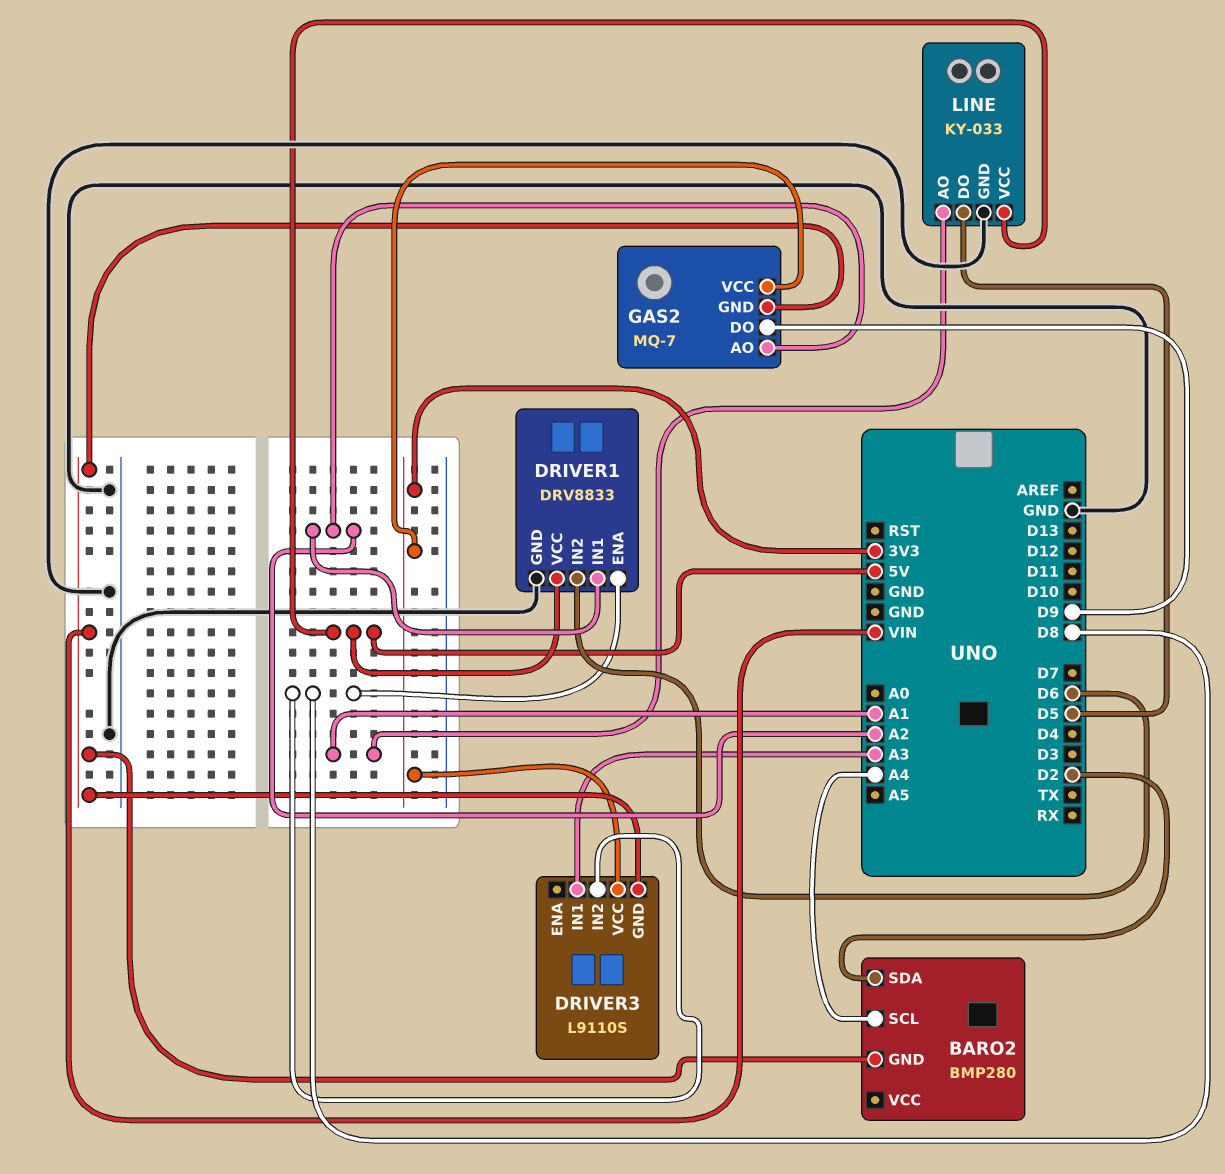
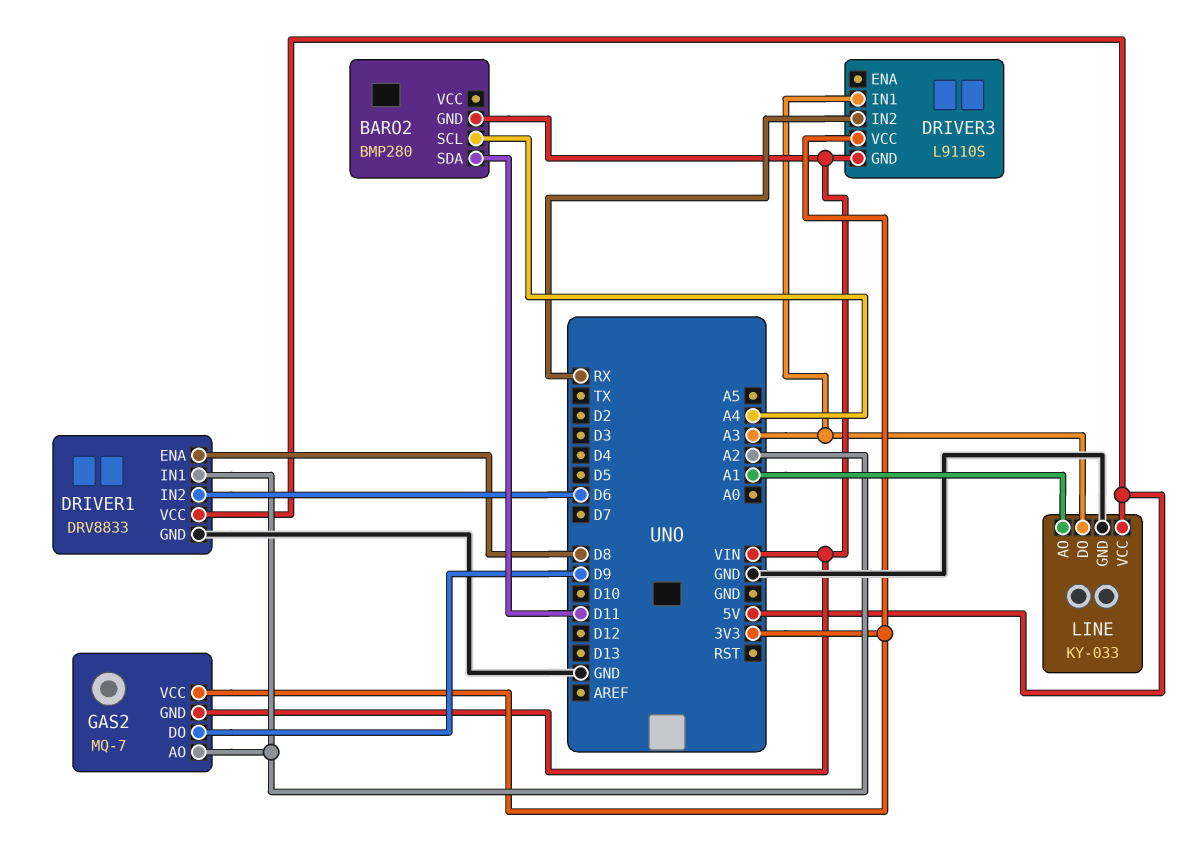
BARO2 pin SDA: D2 -> D11
DRIVER3 pin IN2: D8 -> RX
LINE pin DO: D5 -> A3

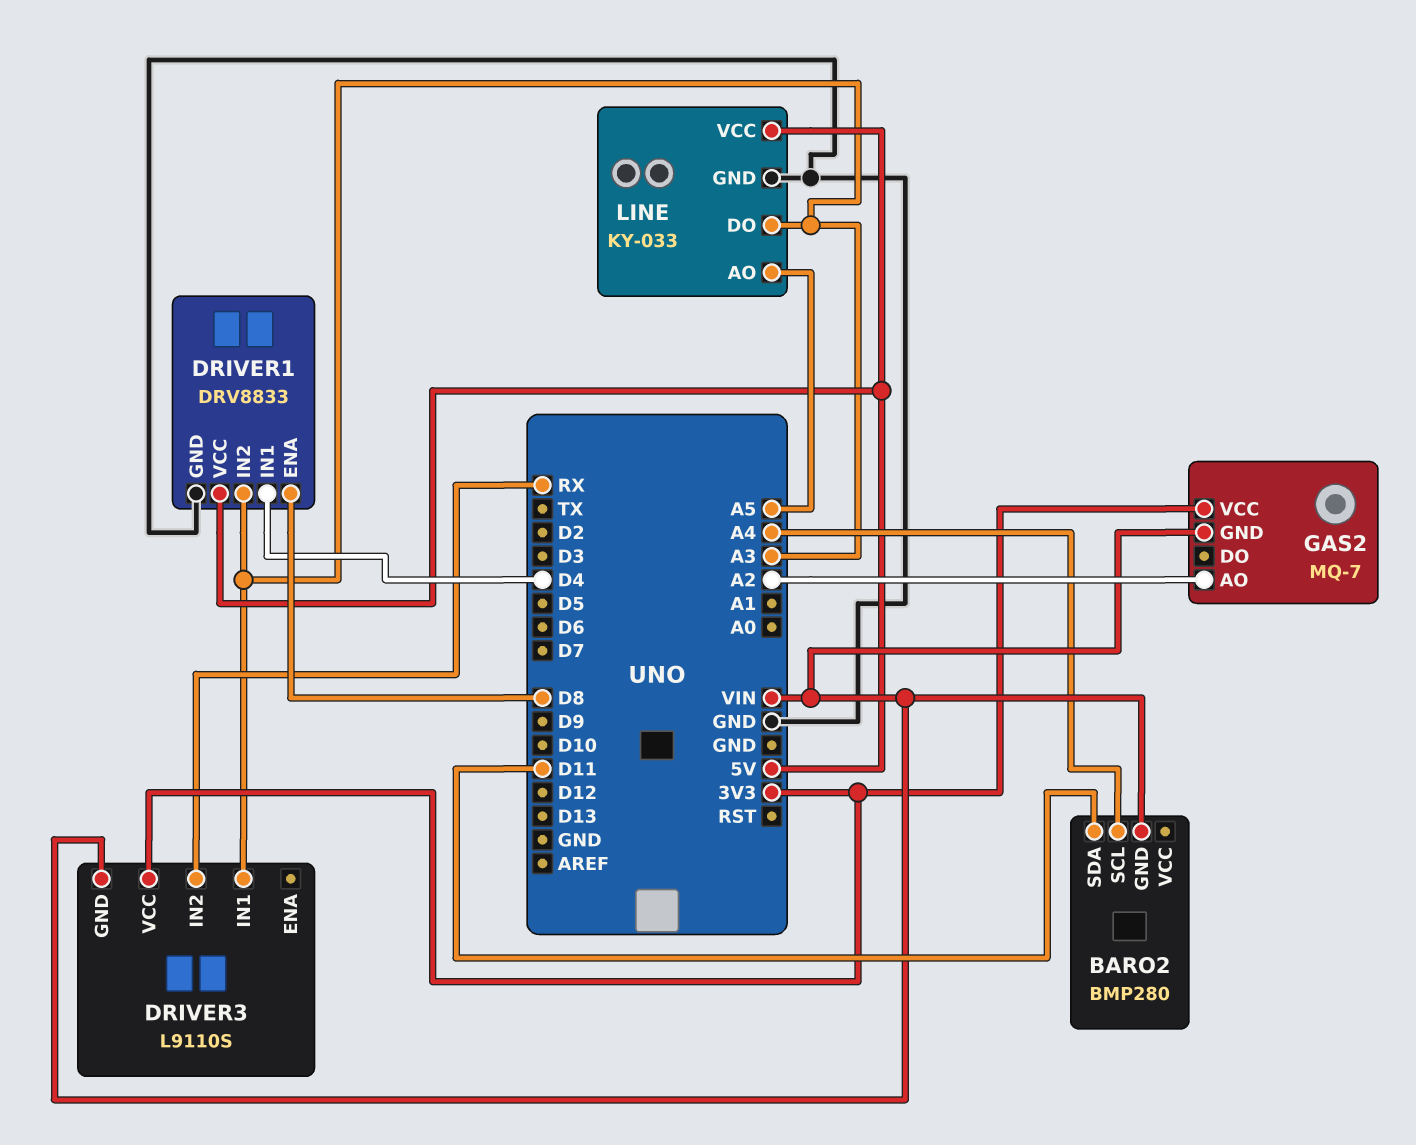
DRIVER1 pin IN1: A2 -> D4
DRIVER1 pin IN2: D6 -> A3
GAS2 pin DO: D9 -> none
LINE pin AO: A1 -> A5

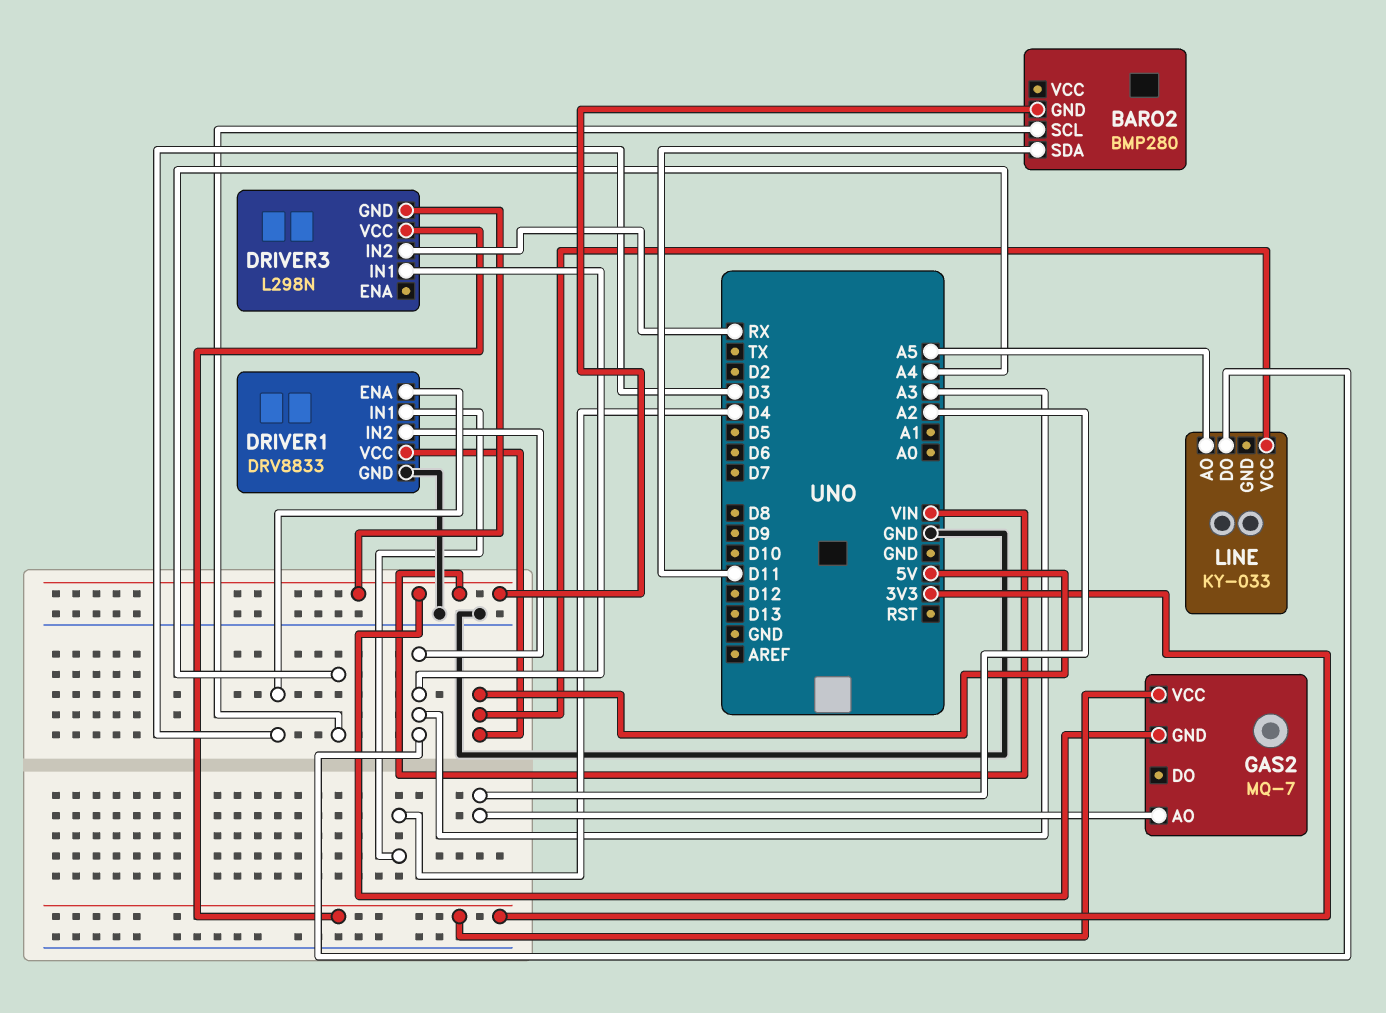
DRIVER1 pin ENA: D8 -> D3
DRIVER3: L9110S -> L298N
LINE pin GND: GND -> none

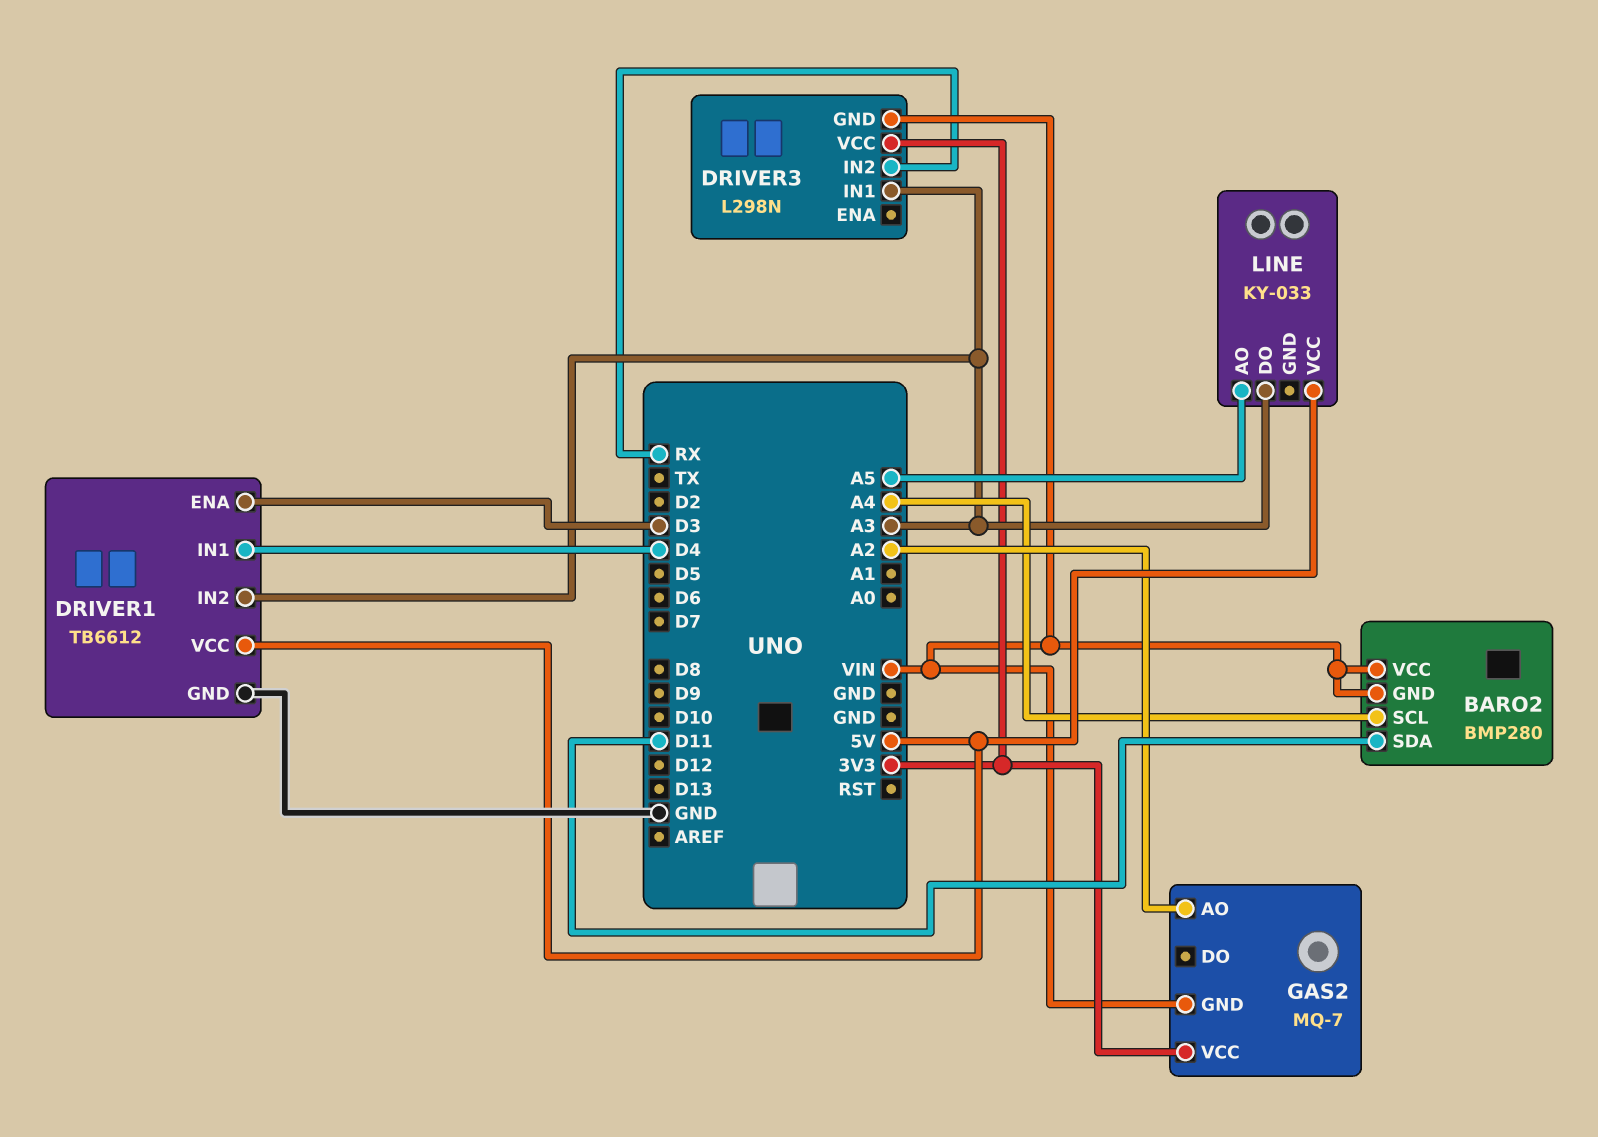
BARO2 pin VCC: none -> VIN
DRIVER1: DRV8833 -> TB6612

